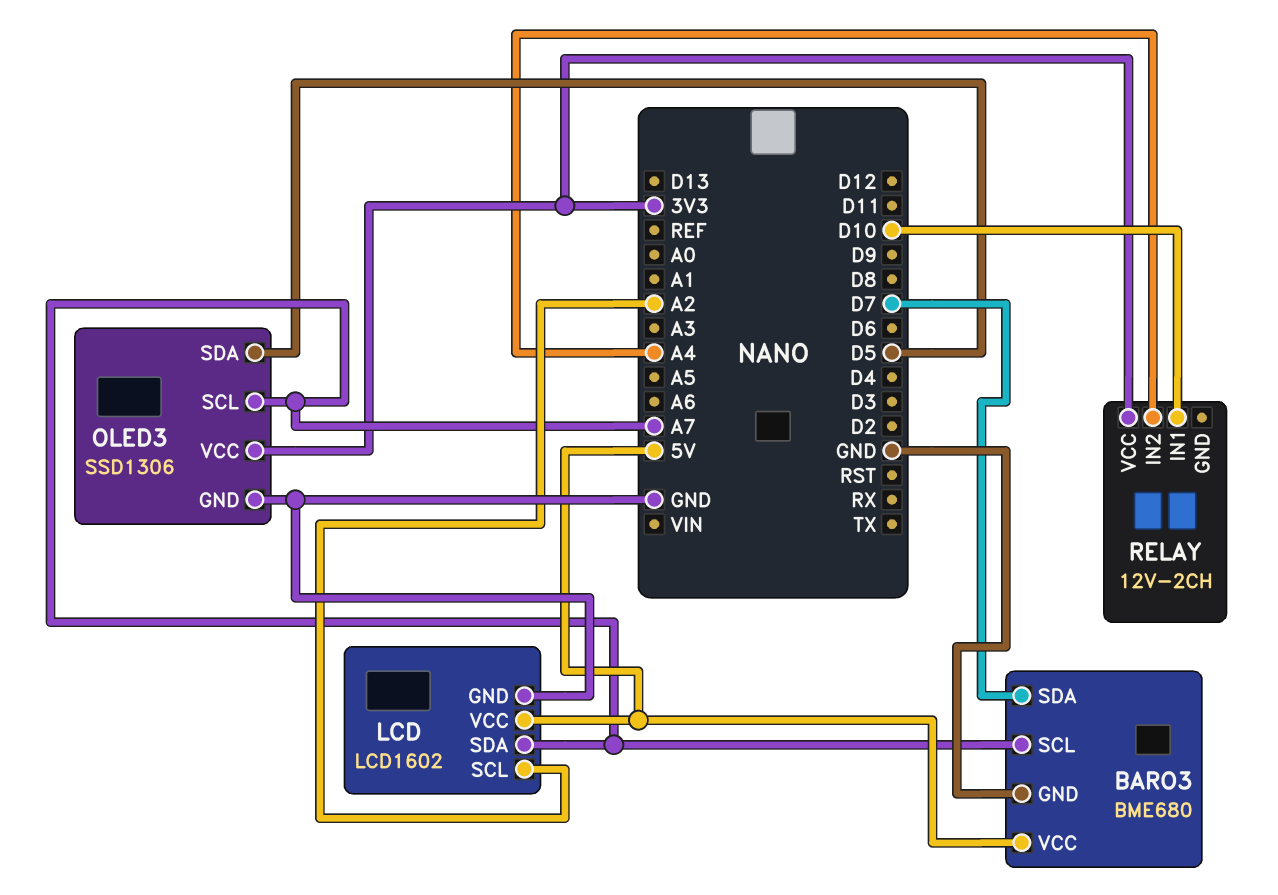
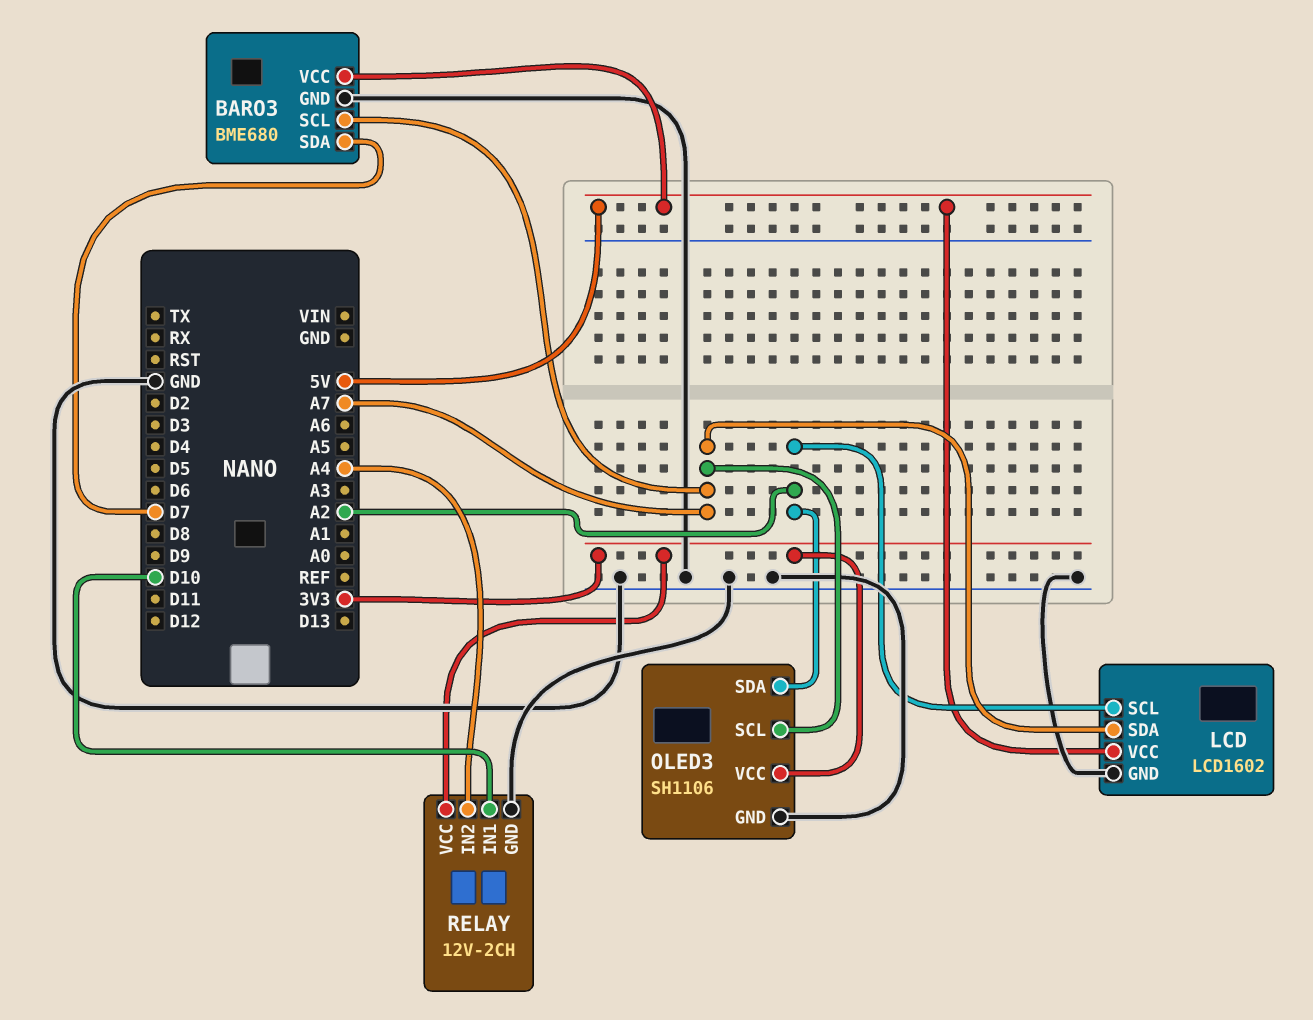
OLED3: SSD1306 -> SH1106
OLED3 pin SDA: D5 -> A2
RELAY pin GND: none -> GND

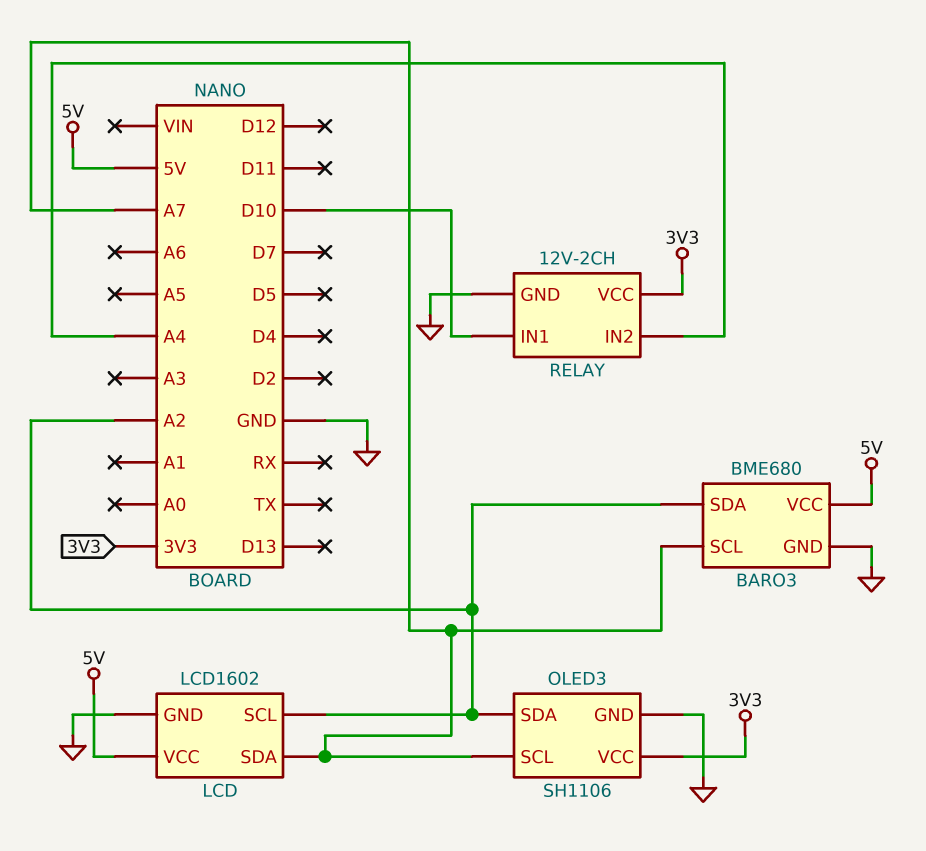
BARO3 pin SDA: D7 -> A2

